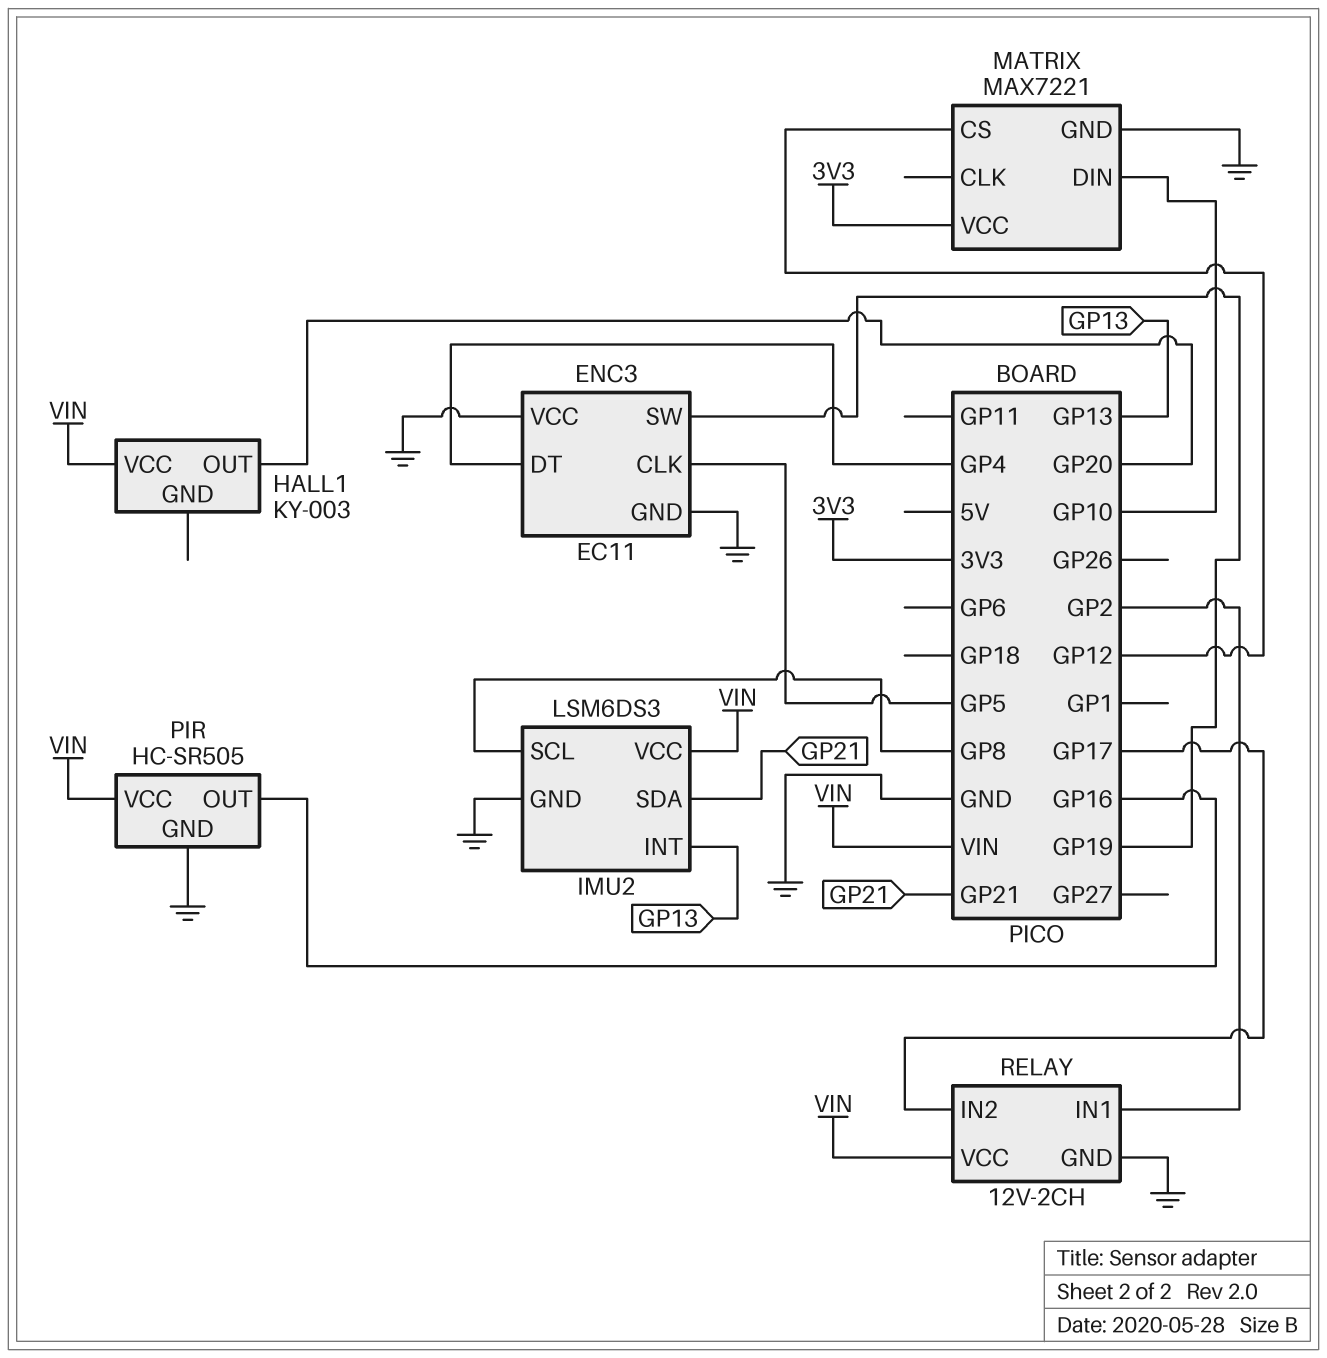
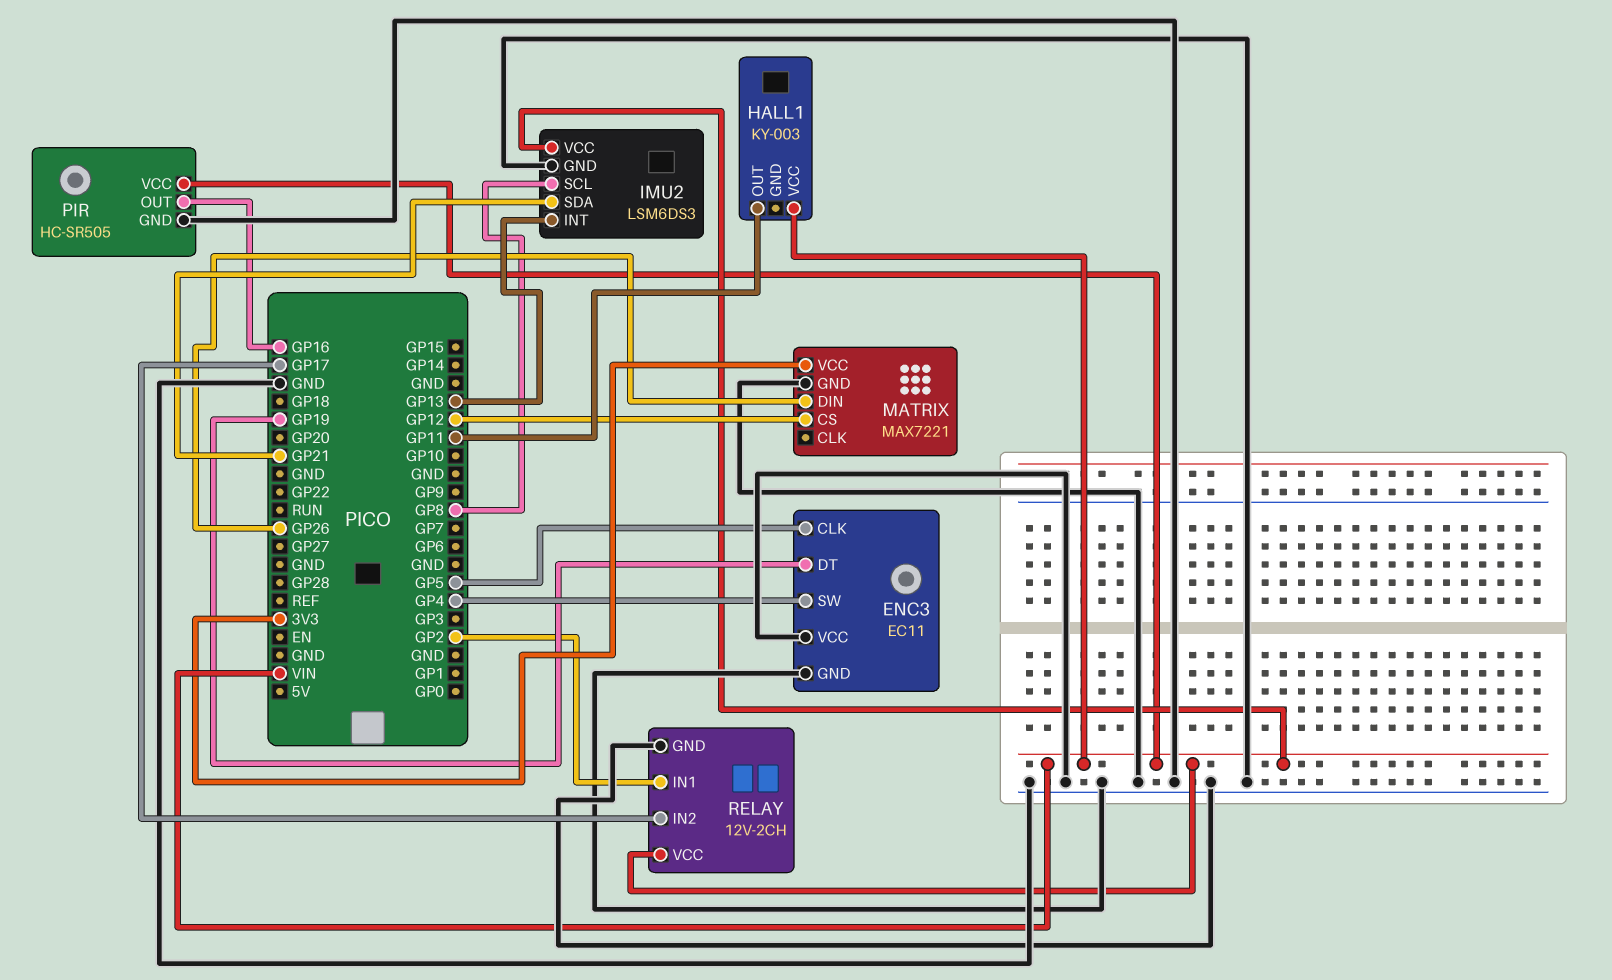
ENC3 pin DT: GP4 -> GP19
ENC3 pin SW: GP19 -> GP4
HALL1 pin OUT: GP20 -> GP11
MATRIX pin DIN: GP10 -> GP26

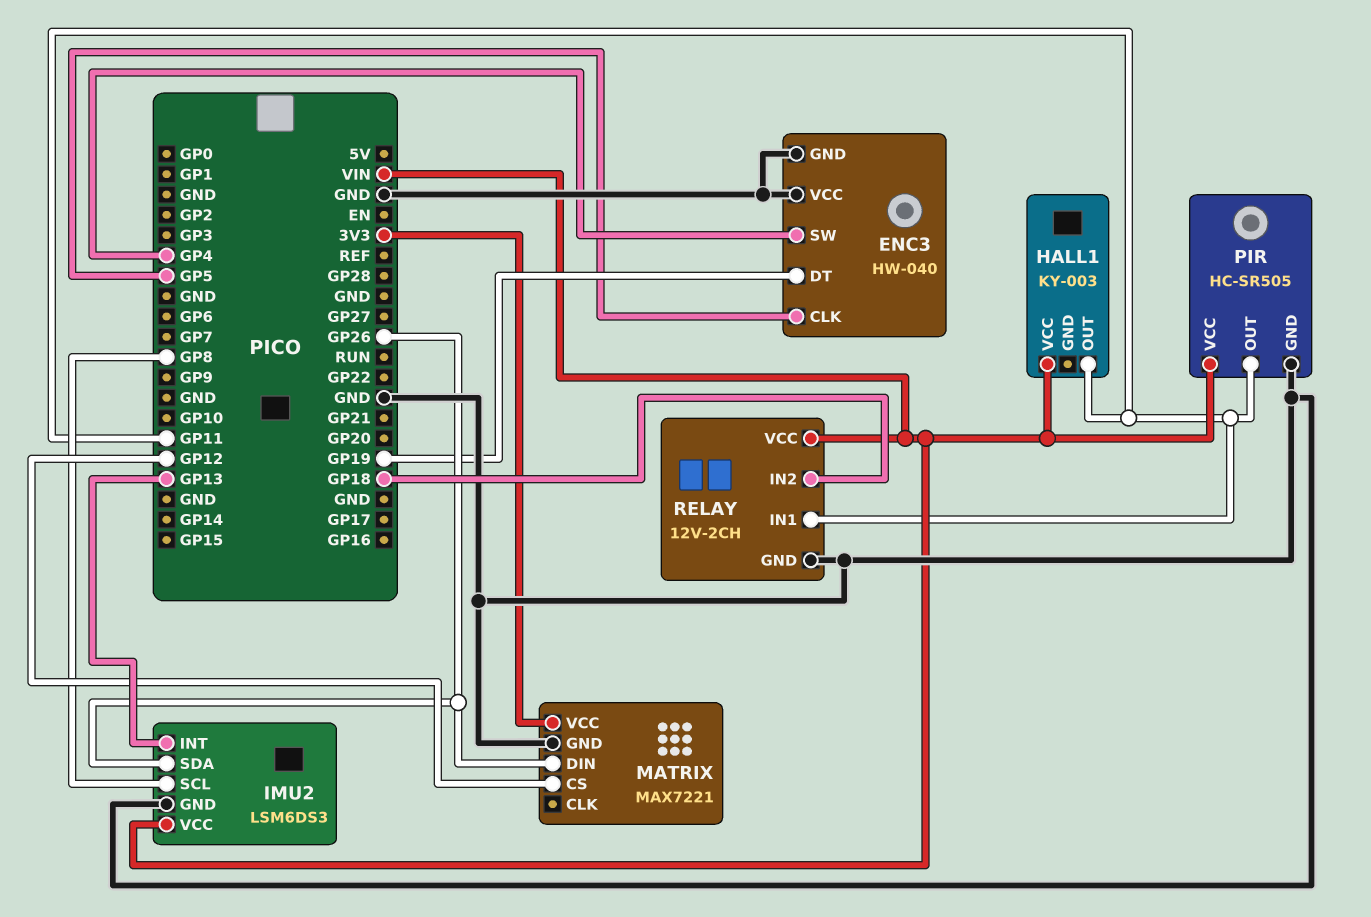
ENC3: EC11 -> HW-040
IMU2 pin SDA: GP21 -> GP26
PIR pin OUT: GP16 -> GP11
RELAY pin IN1: GP2 -> GP11
RELAY pin IN2: GP17 -> GP18

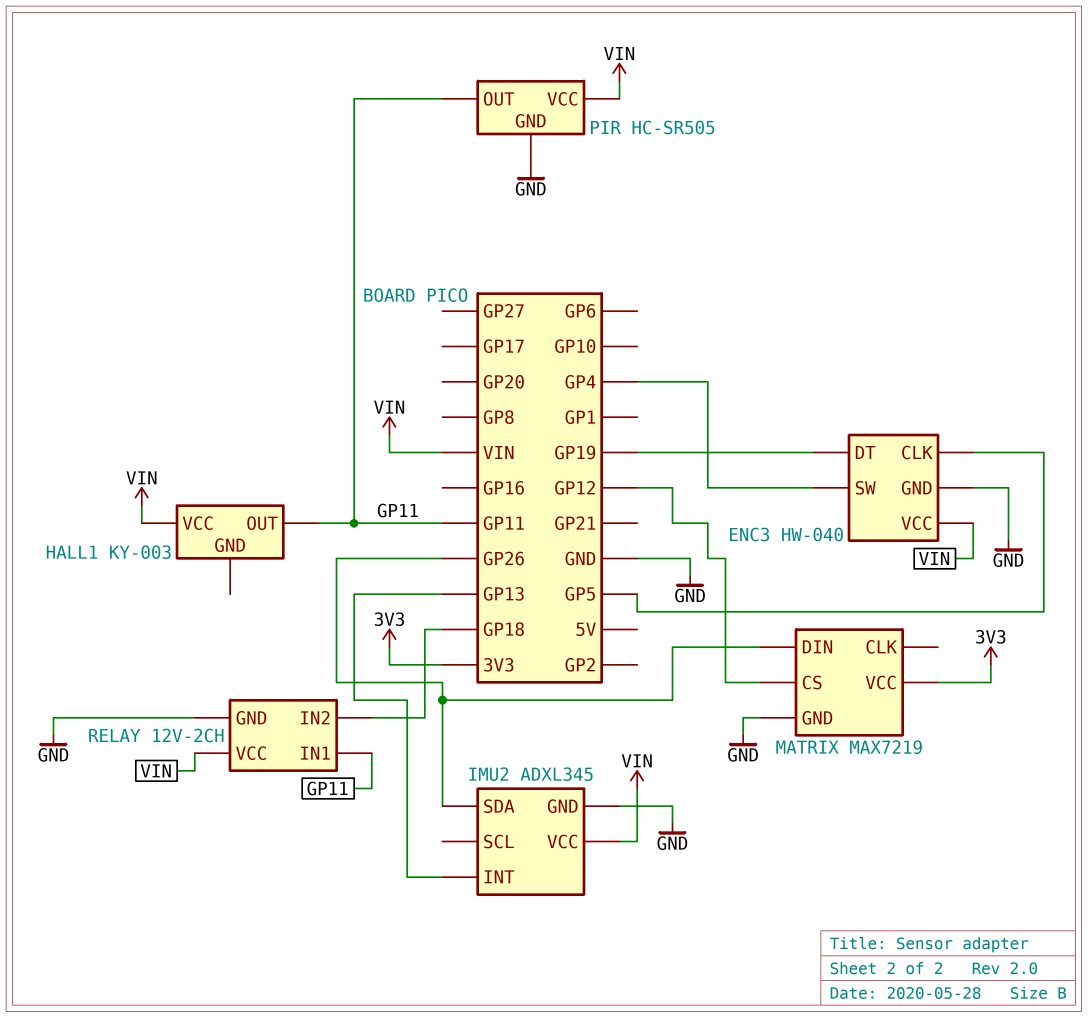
ENC3 pin VCC: GND -> VIN
IMU2: LSM6DS3 -> ADXL345
IMU2 pin SCL: GP8 -> none
MATRIX: MAX7221 -> MAX7219

